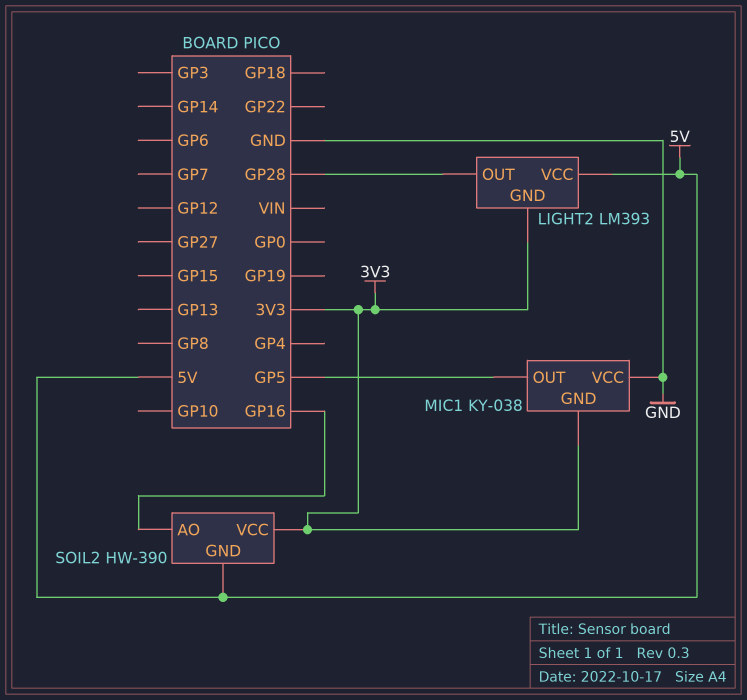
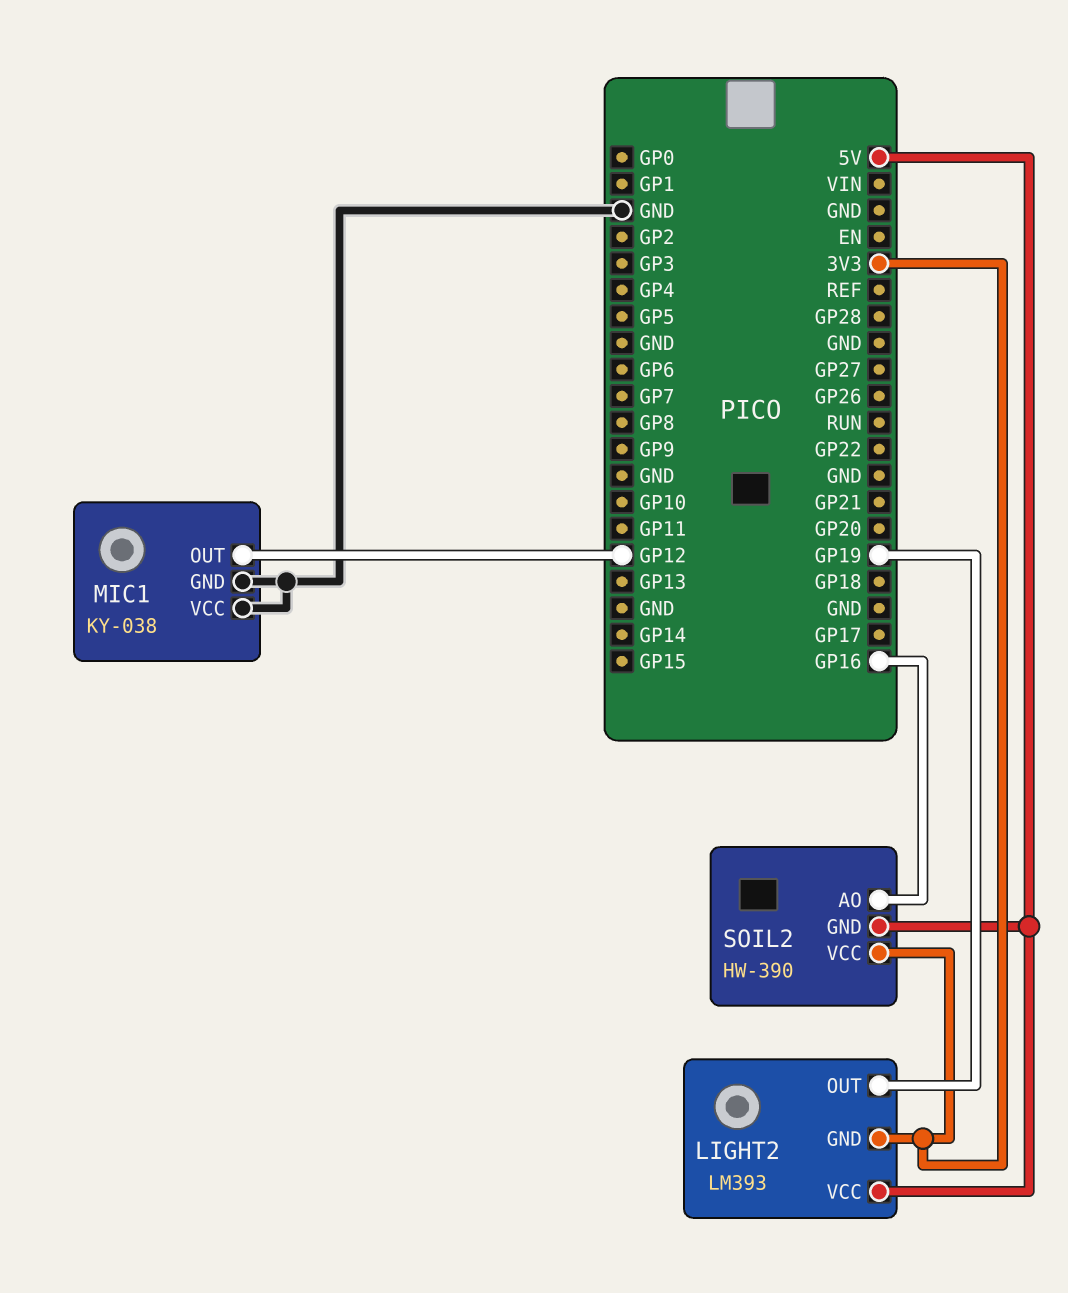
LIGHT2 pin OUT: GP28 -> GP19
MIC1 pin GND: 3V3 -> GND
MIC1 pin OUT: GP5 -> GP12

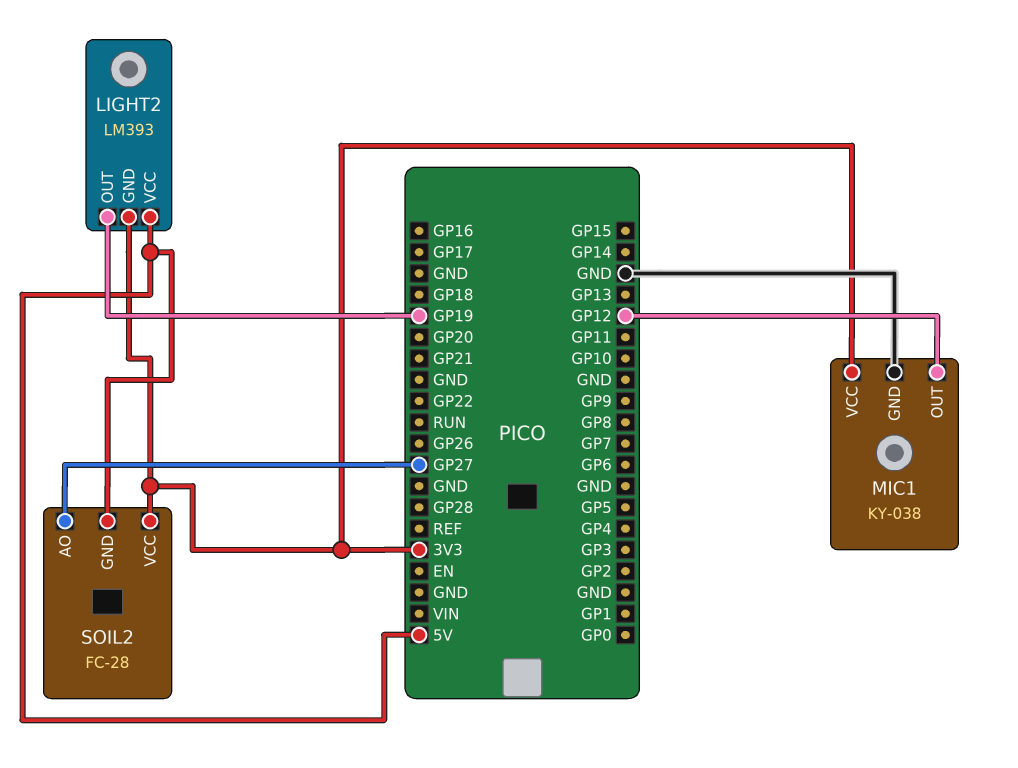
MIC1 pin VCC: GND -> 3V3
SOIL2: HW-390 -> FC-28
SOIL2 pin AO: GP16 -> GP27

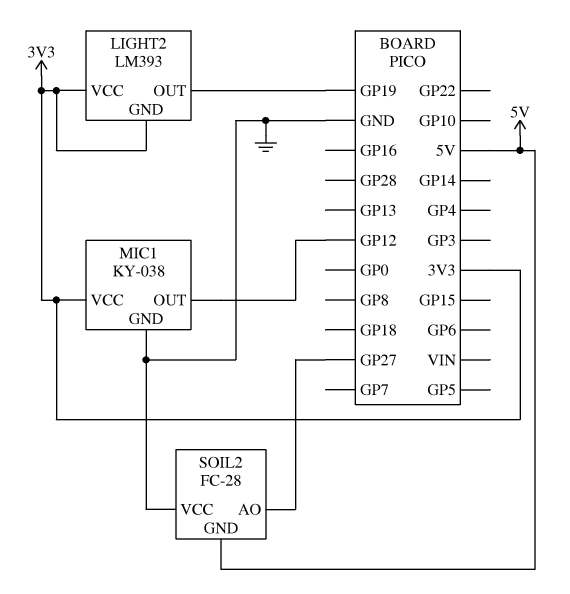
LIGHT2 pin VCC: 5V -> 3V3
SOIL2 pin VCC: 3V3 -> GND

